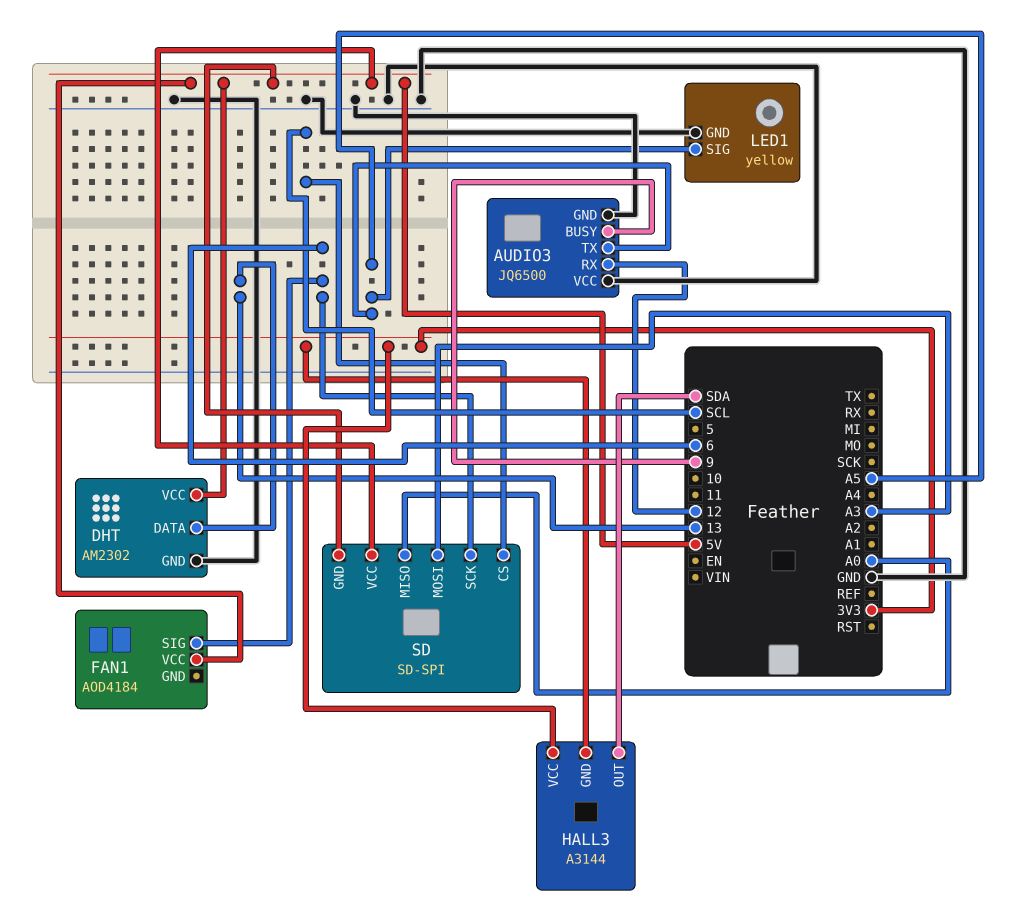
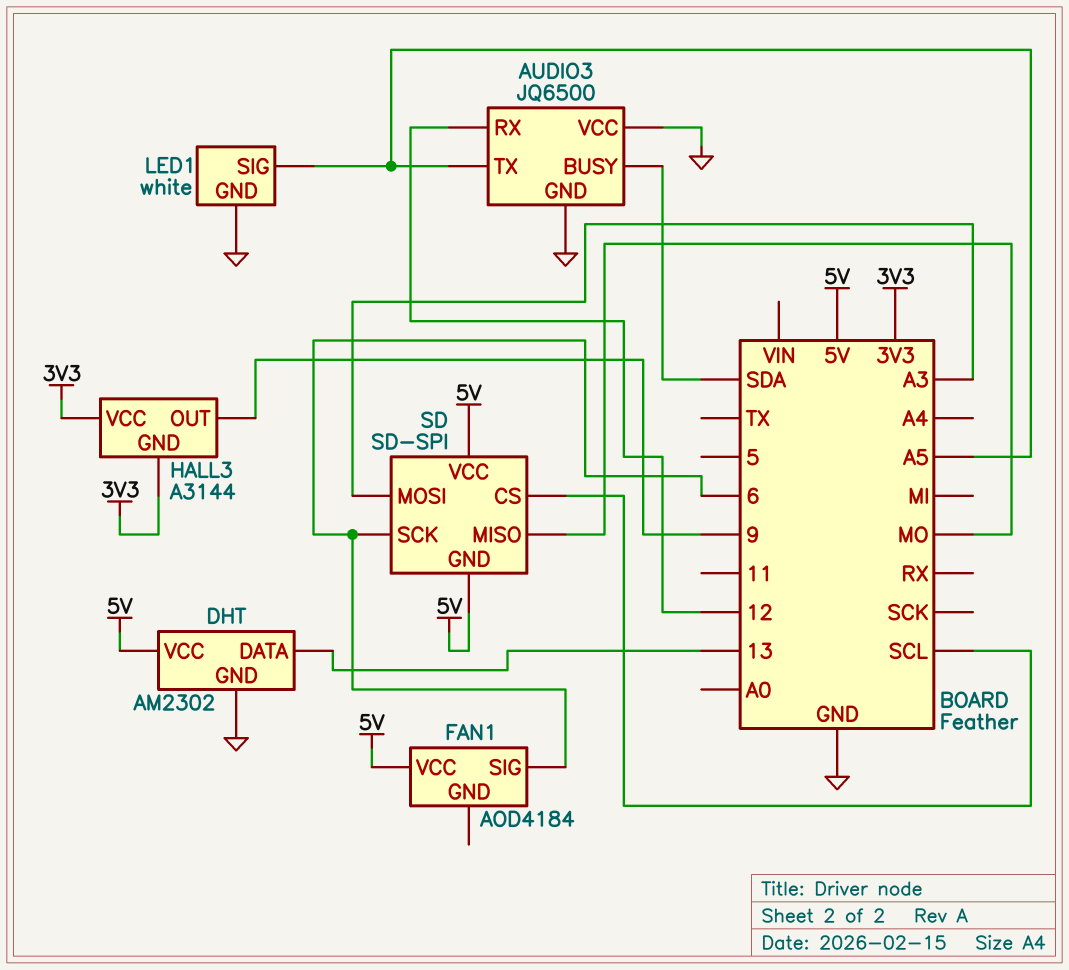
AUDIO3 pin BUSY: 9 -> SDA
HALL3 pin OUT: SDA -> 9
LED1: yellow -> white
SD pin MISO: A0 -> MO

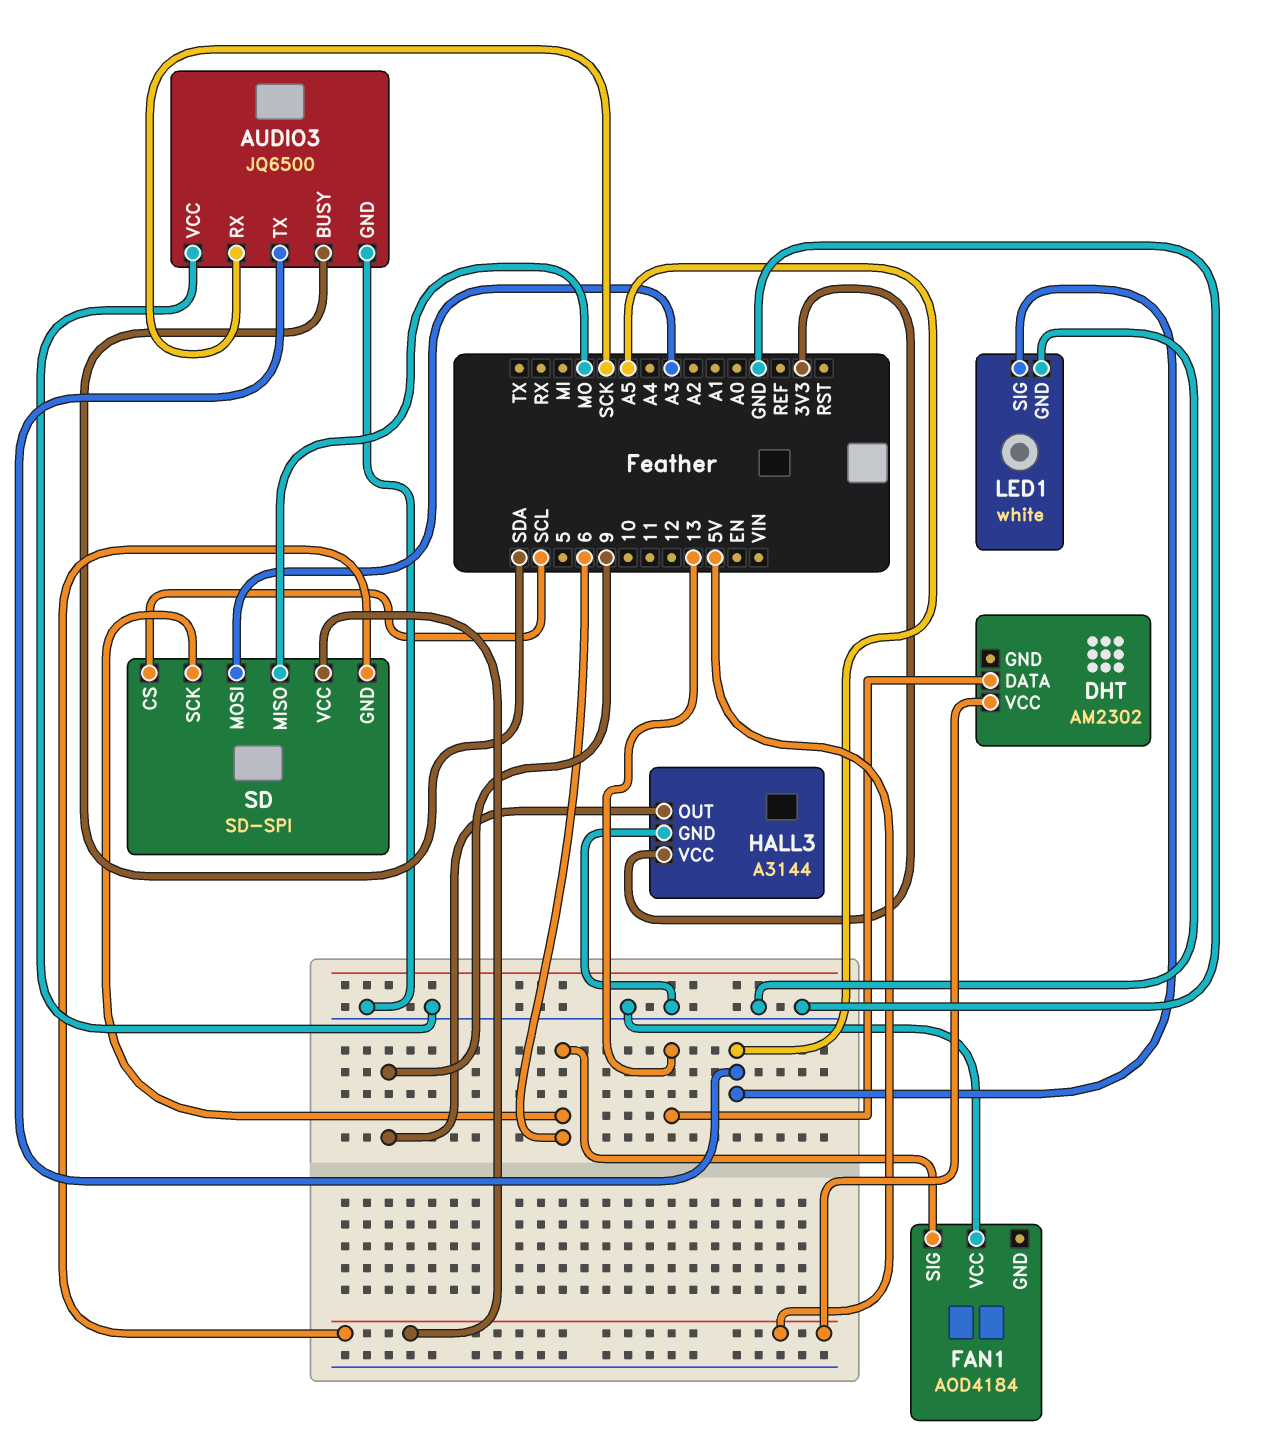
AUDIO3 pin RX: 12 -> SCK
DHT pin GND: GND -> none
FAN1 pin VCC: 5V -> GND
HALL3 pin GND: 3V3 -> GND

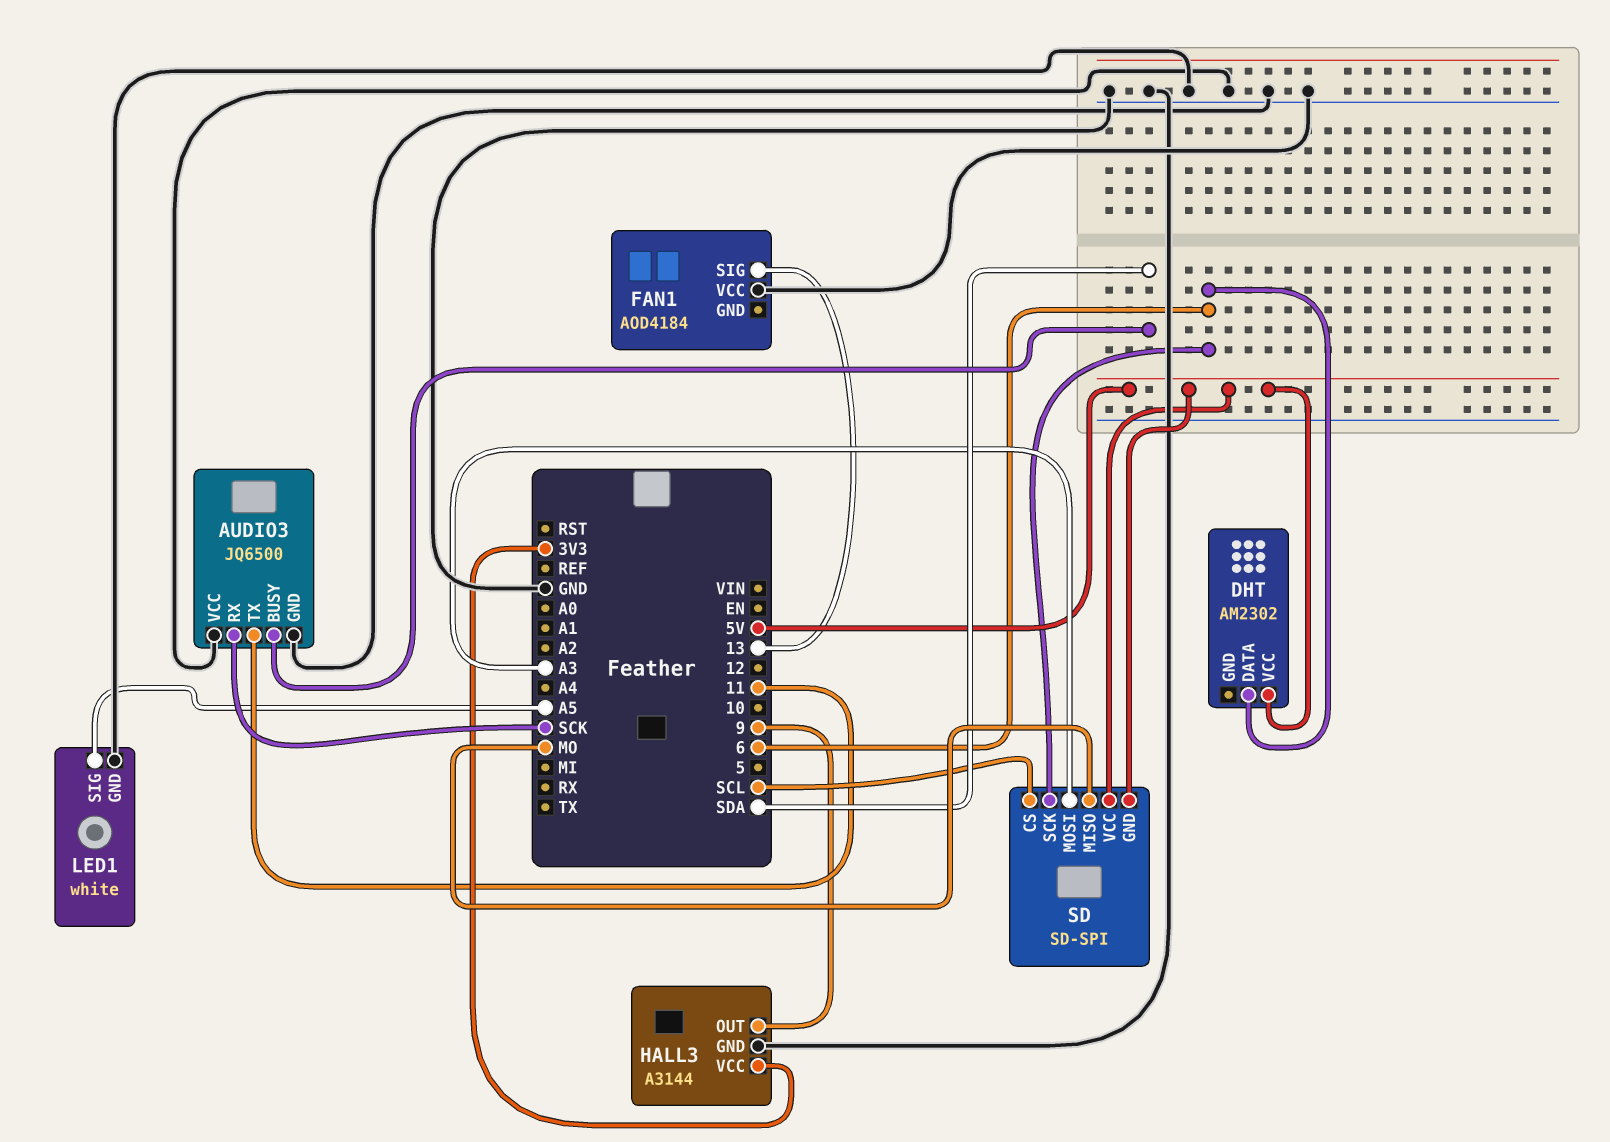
AUDIO3 pin TX: A5 -> 11
DHT pin DATA: 13 -> 6
FAN1 pin SIG: 6 -> 13

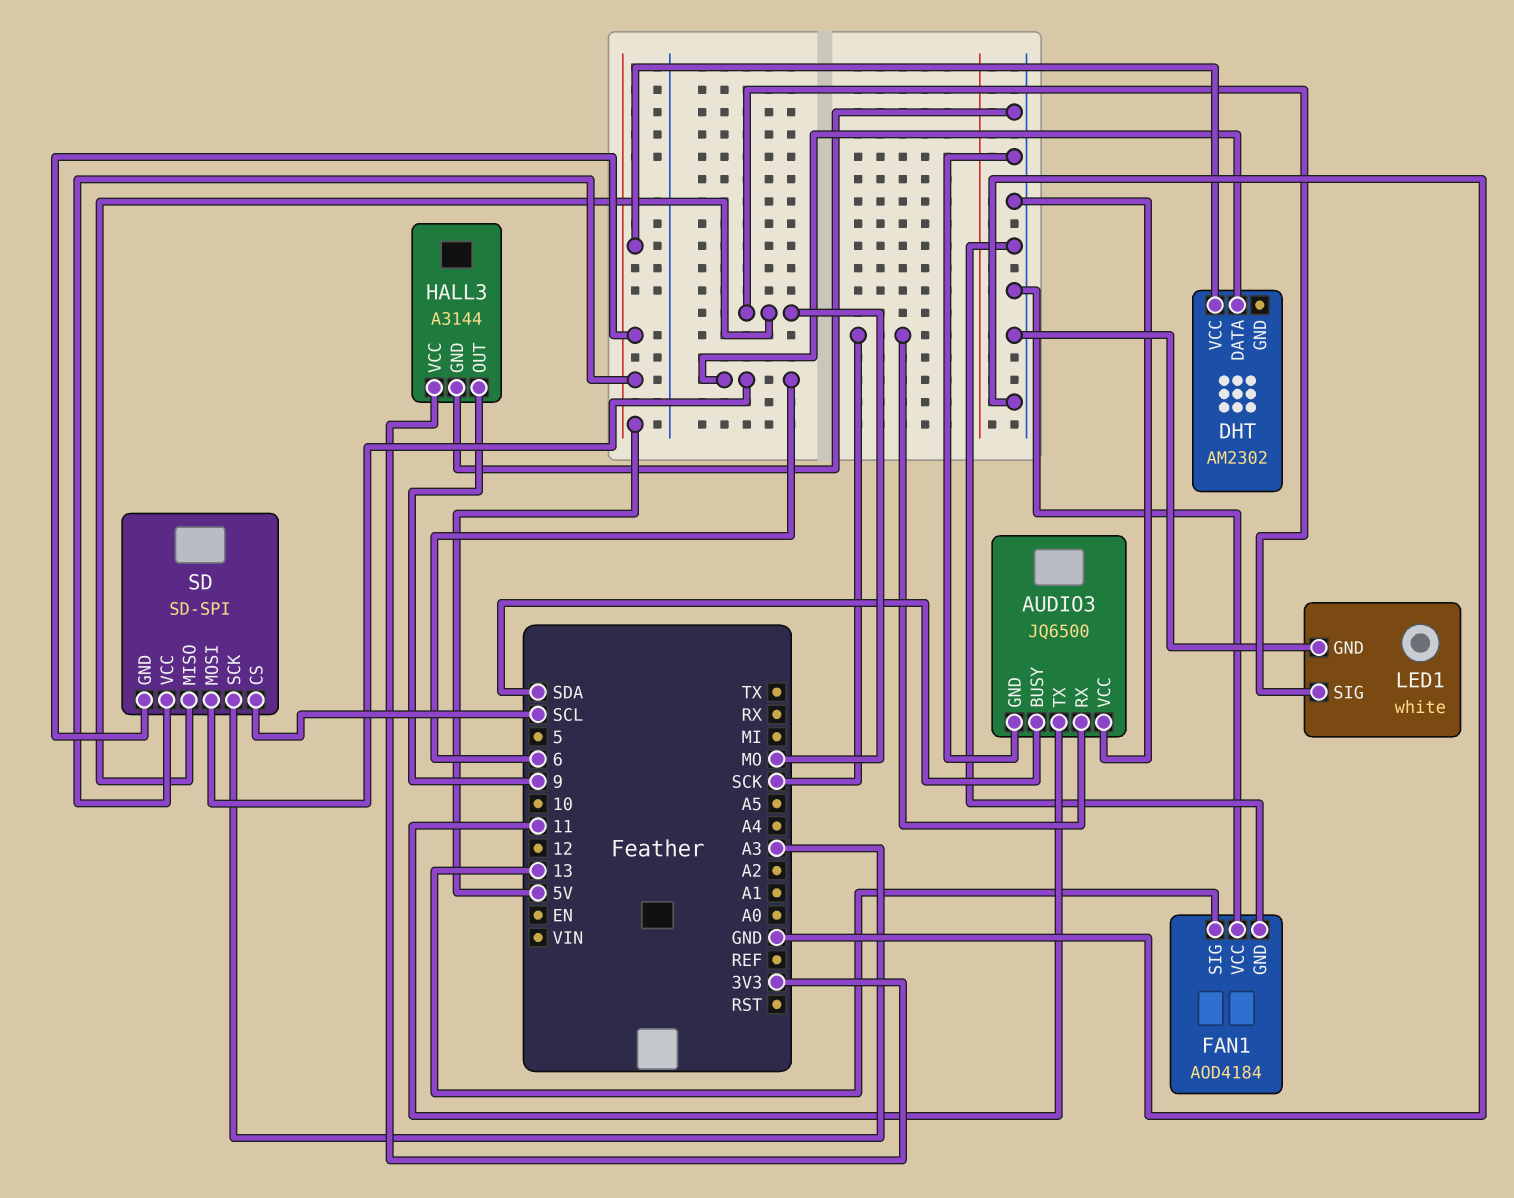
FAN1 pin GND: none -> GND
LED1 pin SIG: A5 -> MO
SD pin MOSI: A3 -> 6
SD pin SCK: 6 -> A3

